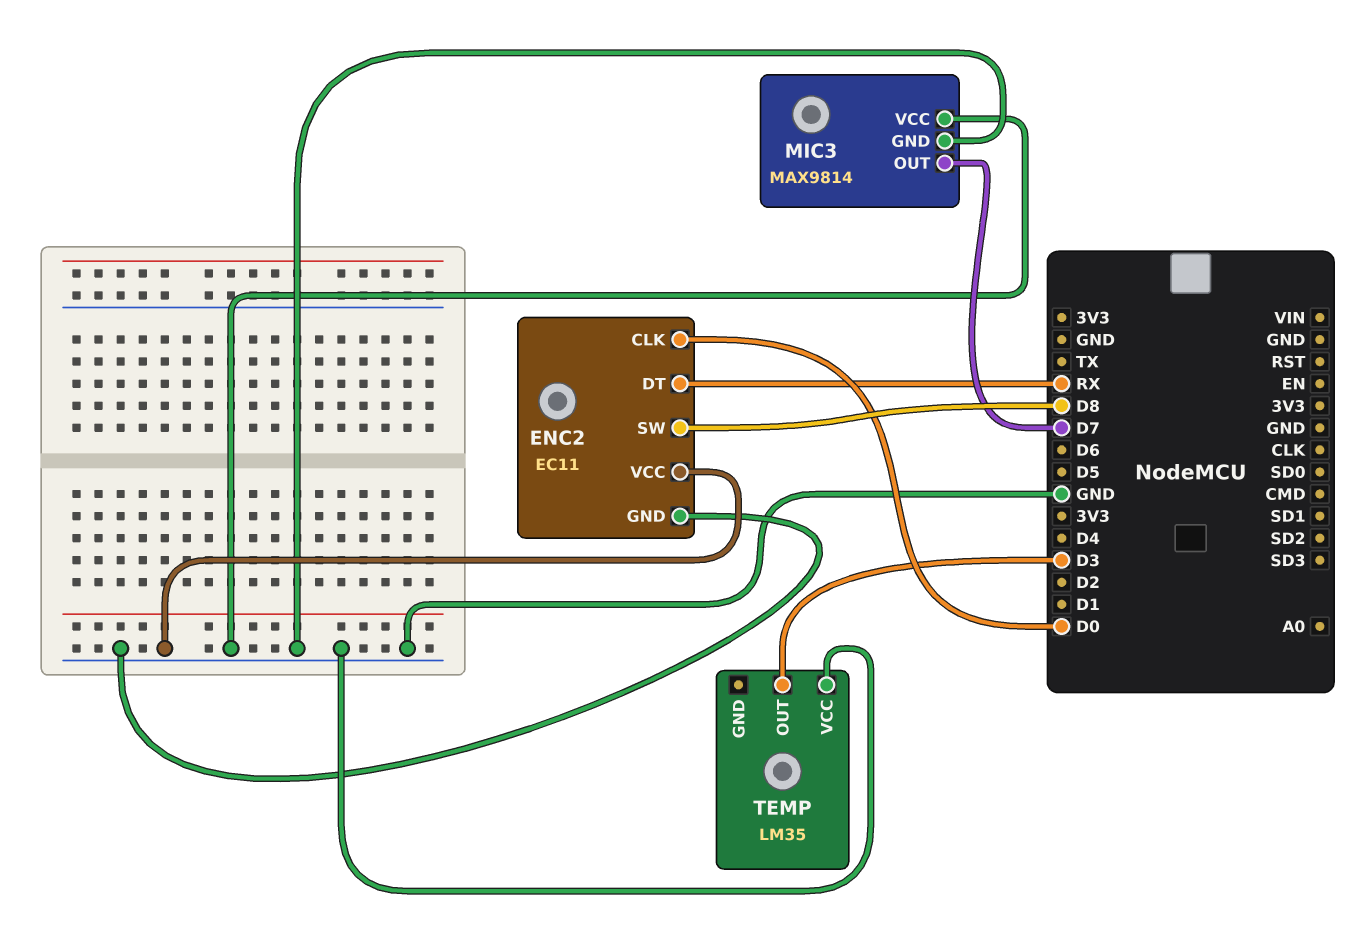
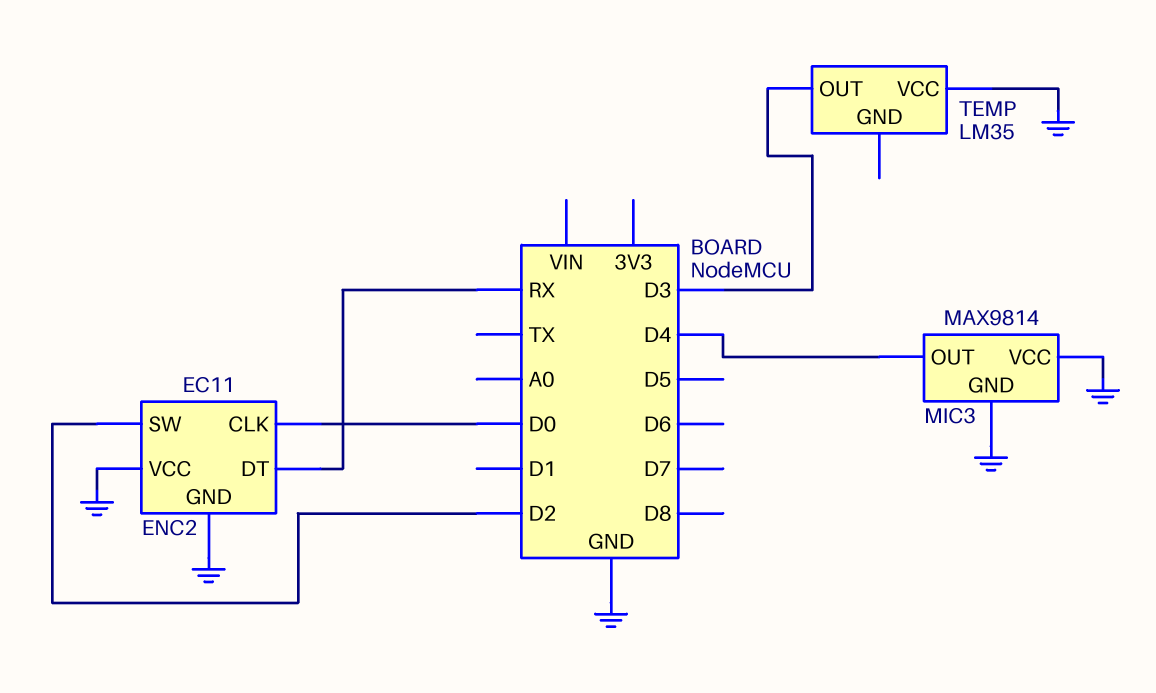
ENC2 pin SW: D8 -> D2
MIC3 pin OUT: D7 -> D4

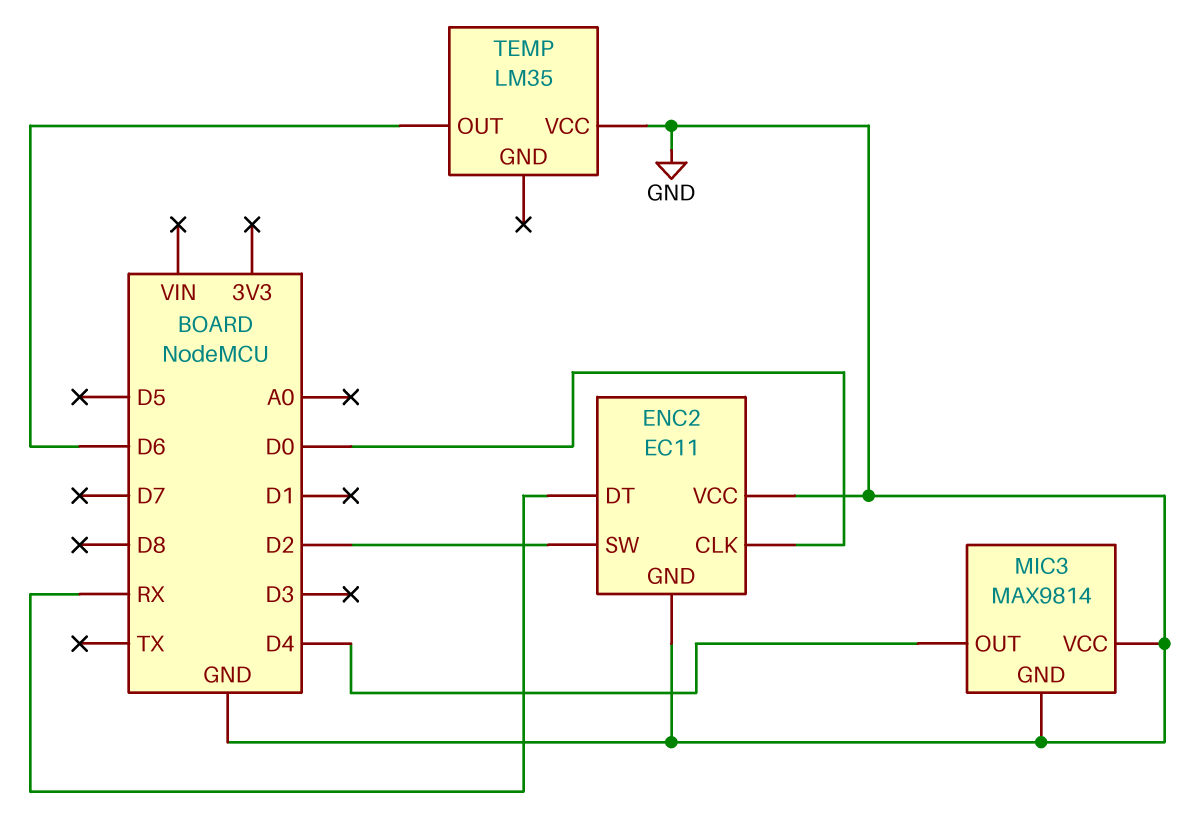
TEMP pin OUT: D3 -> D6

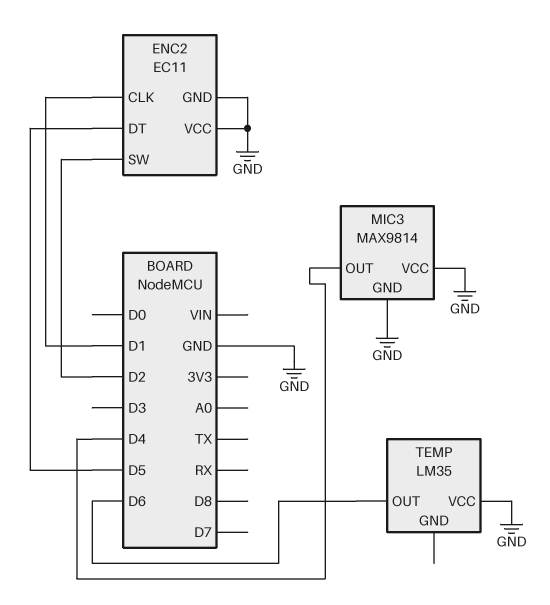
ENC2 pin CLK: D0 -> D1
ENC2 pin DT: RX -> D5

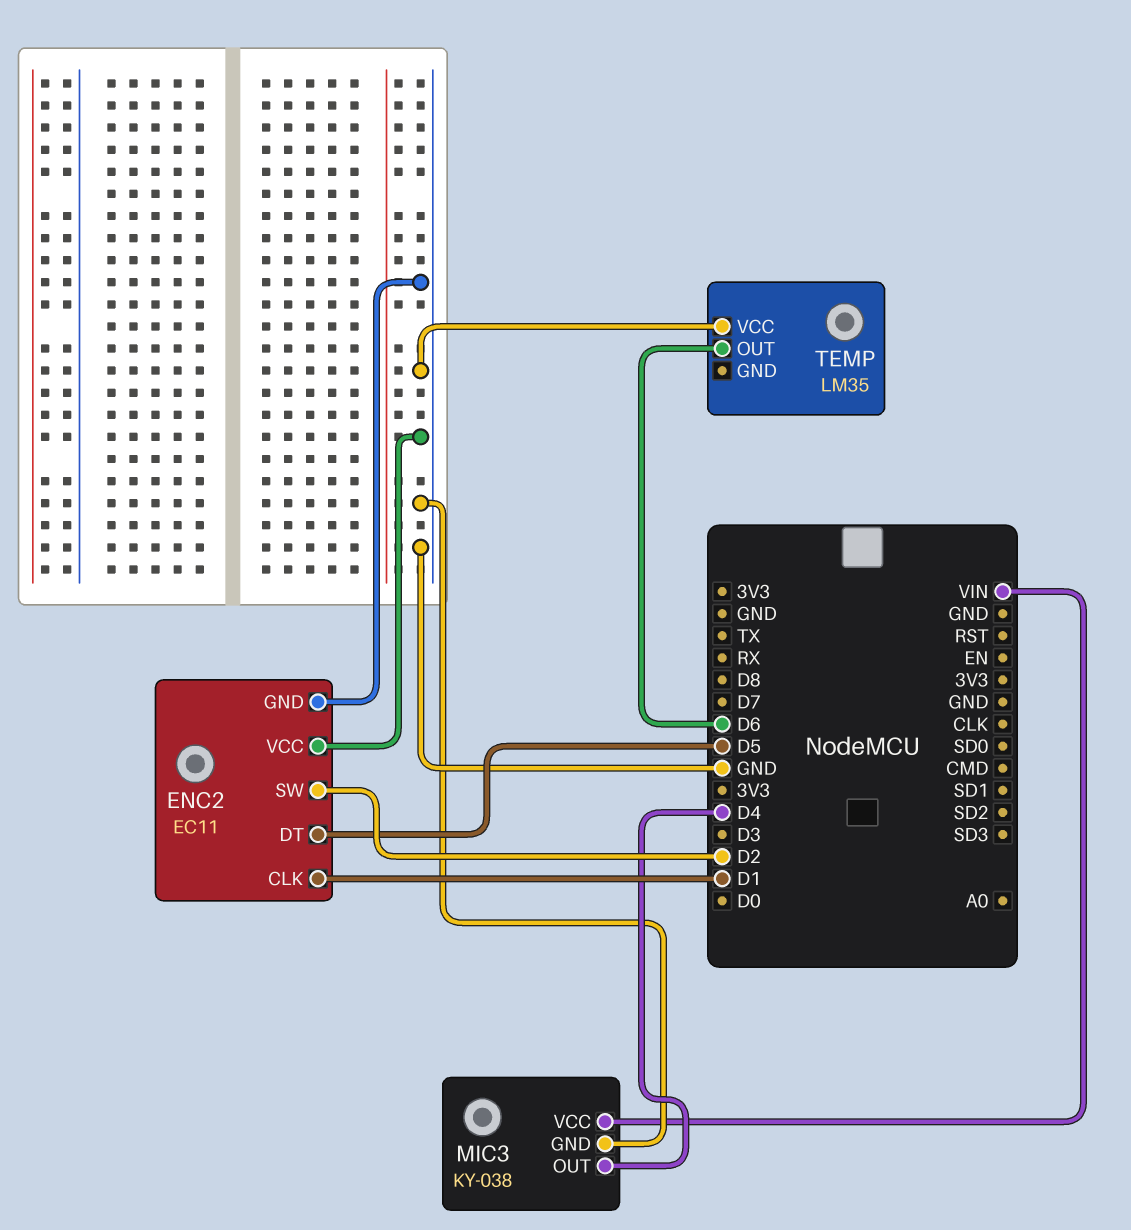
MIC3: MAX9814 -> KY-038
MIC3 pin VCC: GND -> VIN

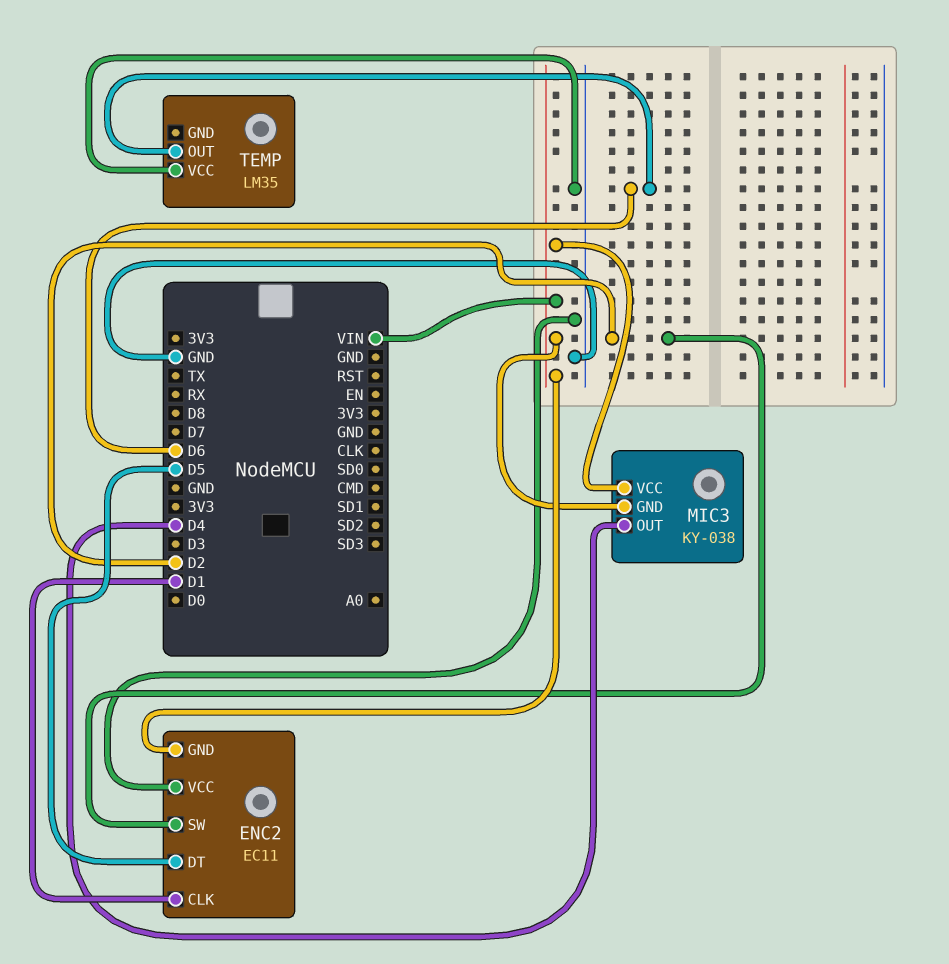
ENC2 pin GND: GND -> VIN
MIC3 pin GND: GND -> VIN

